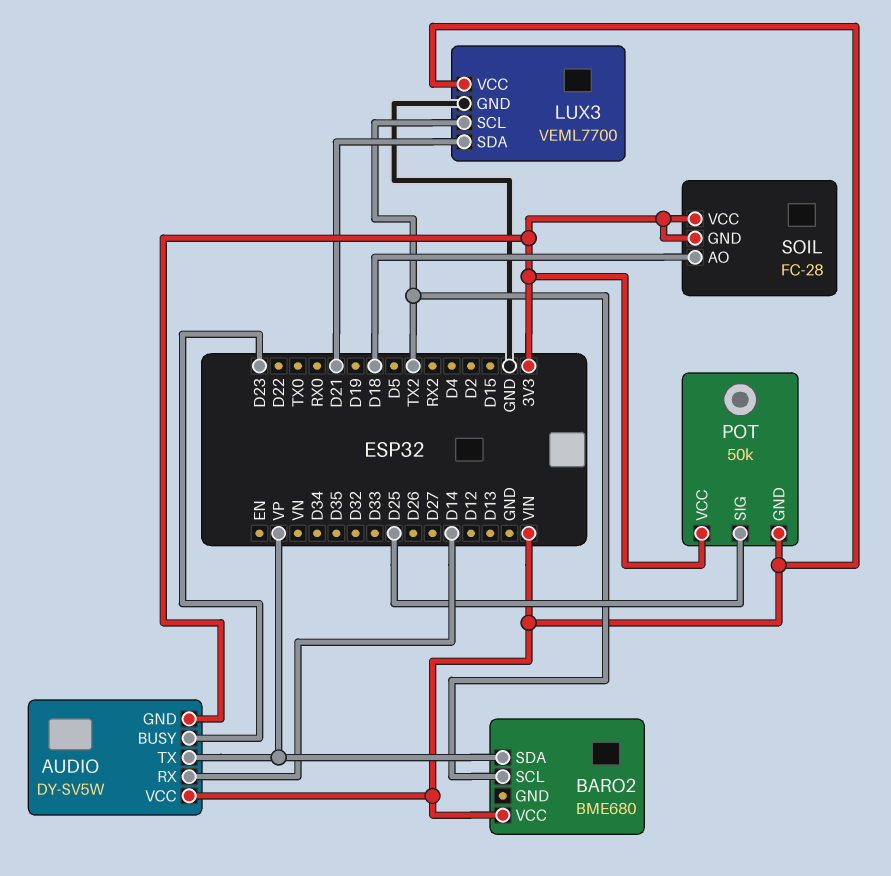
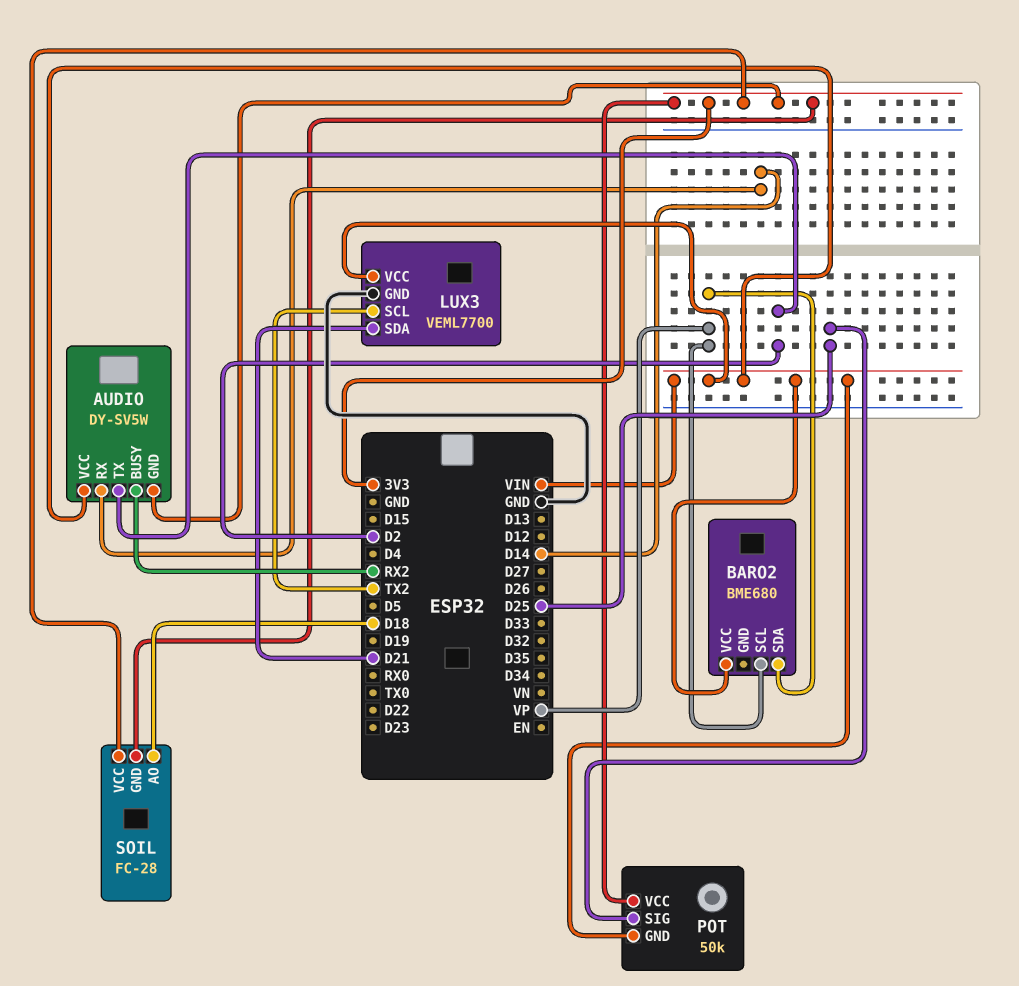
AUDIO pin BUSY: D23 -> RX2
AUDIO pin TX: VP -> D2
BARO2 pin SCL: TX2 -> VP

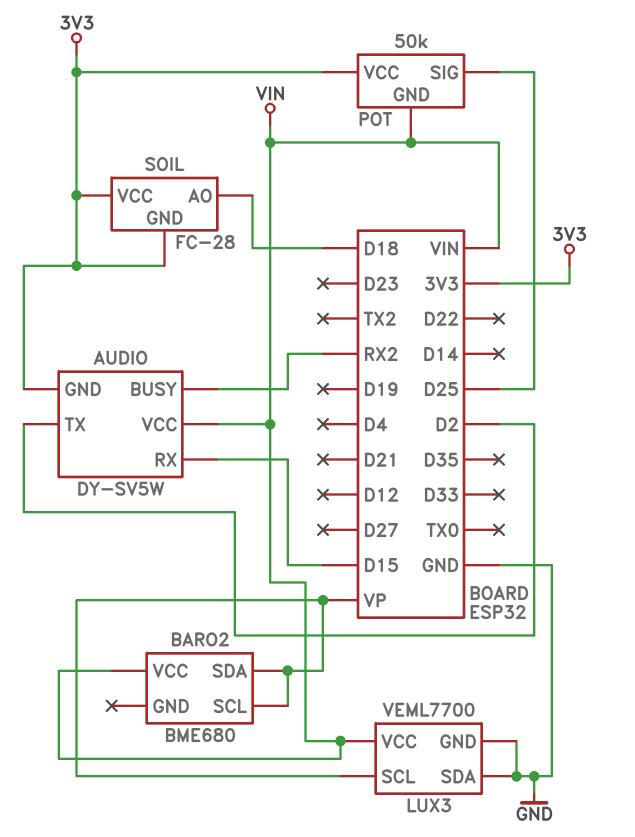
AUDIO pin RX: D14 -> D15
LUX3 pin SCL: TX2 -> VP
LUX3 pin SDA: D21 -> GND

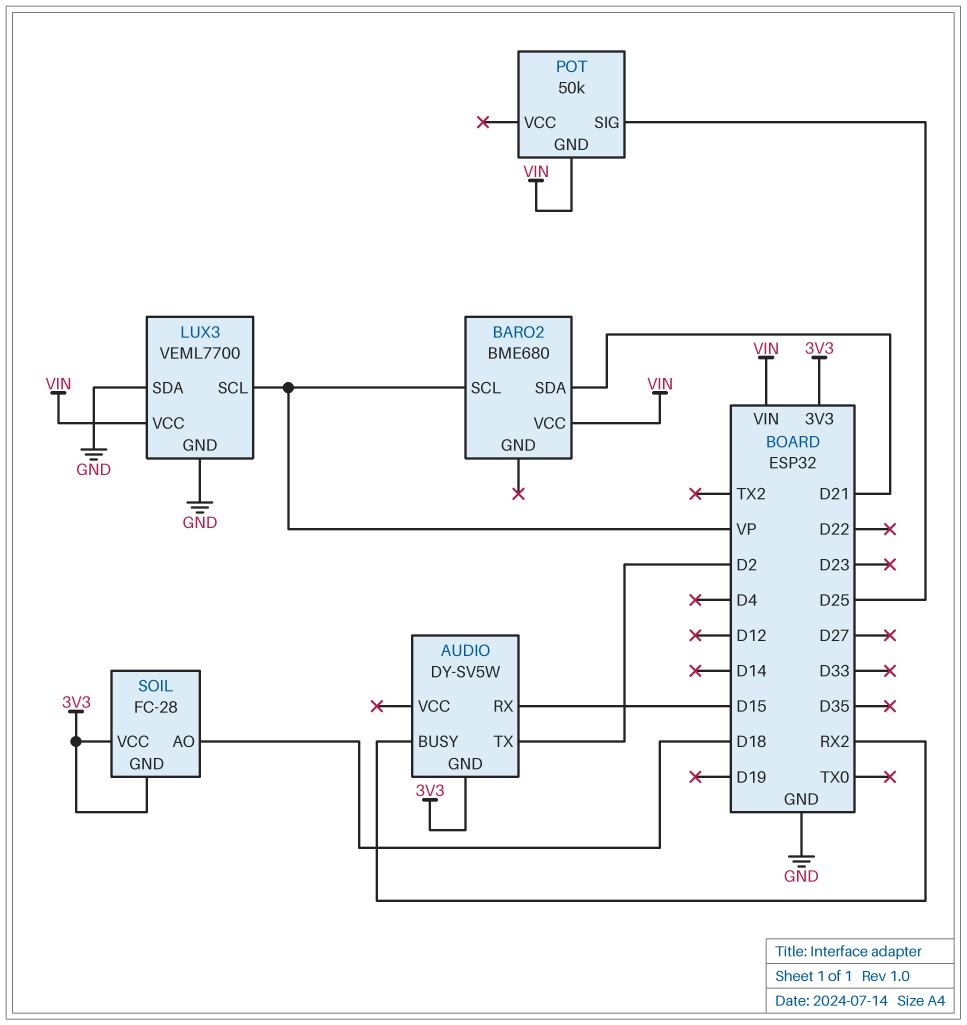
AUDIO pin VCC: VIN -> none
BARO2 pin SDA: VP -> D21
POT pin VCC: 3V3 -> none

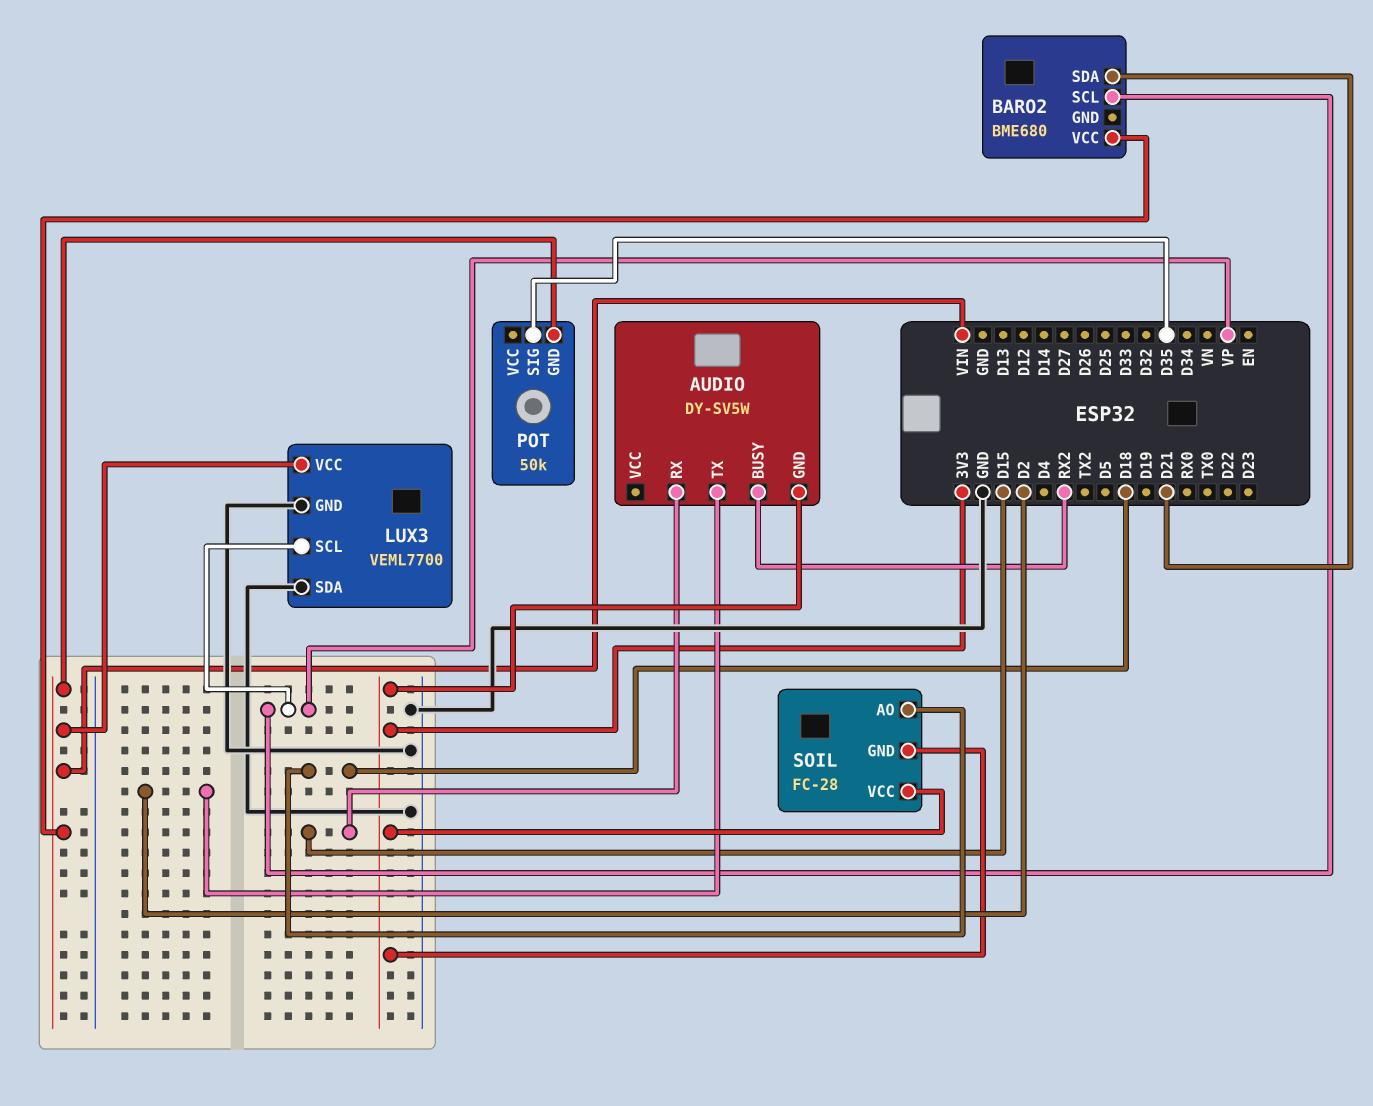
POT pin SIG: D25 -> D35

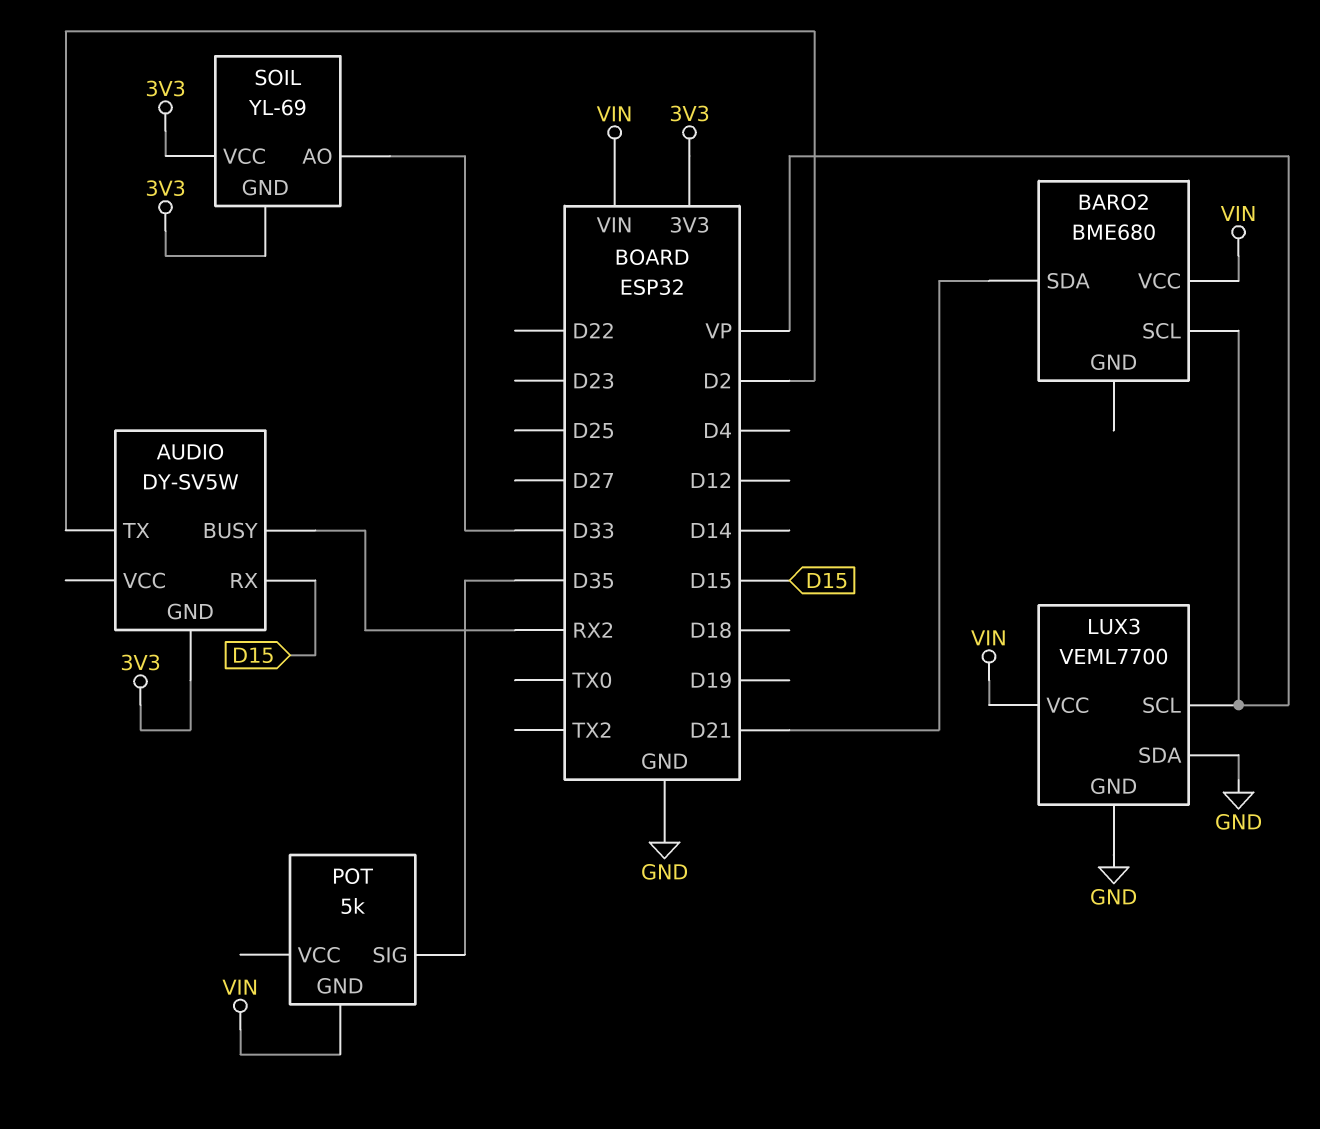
POT: 50k -> 5k
SOIL: FC-28 -> YL-69
SOIL pin AO: D18 -> D33

